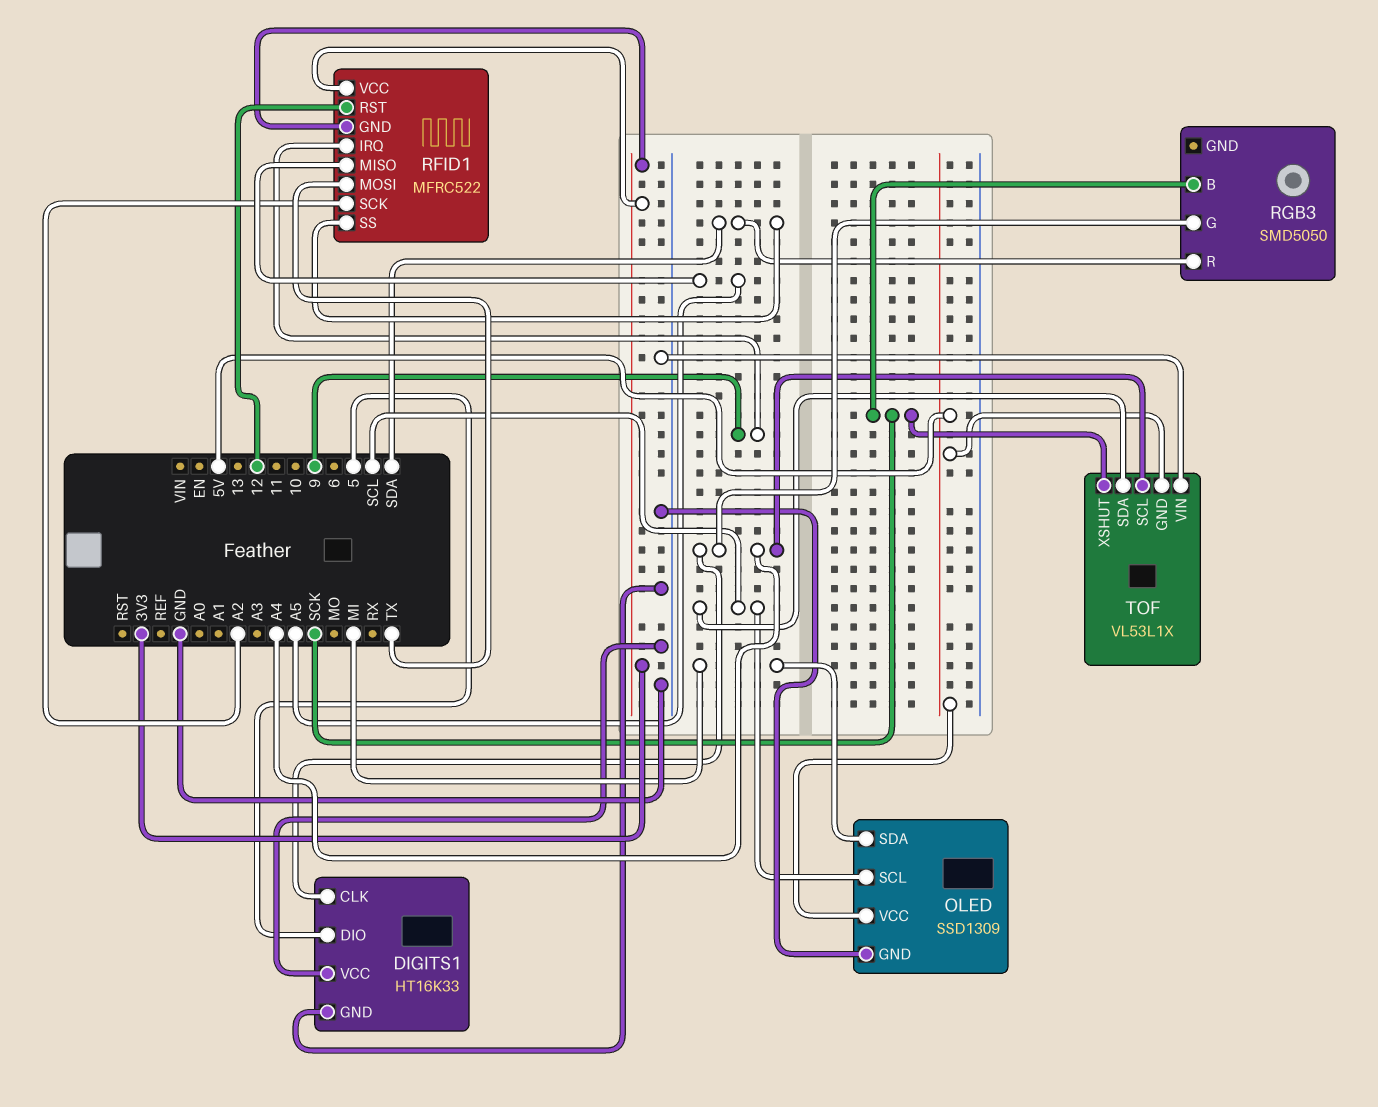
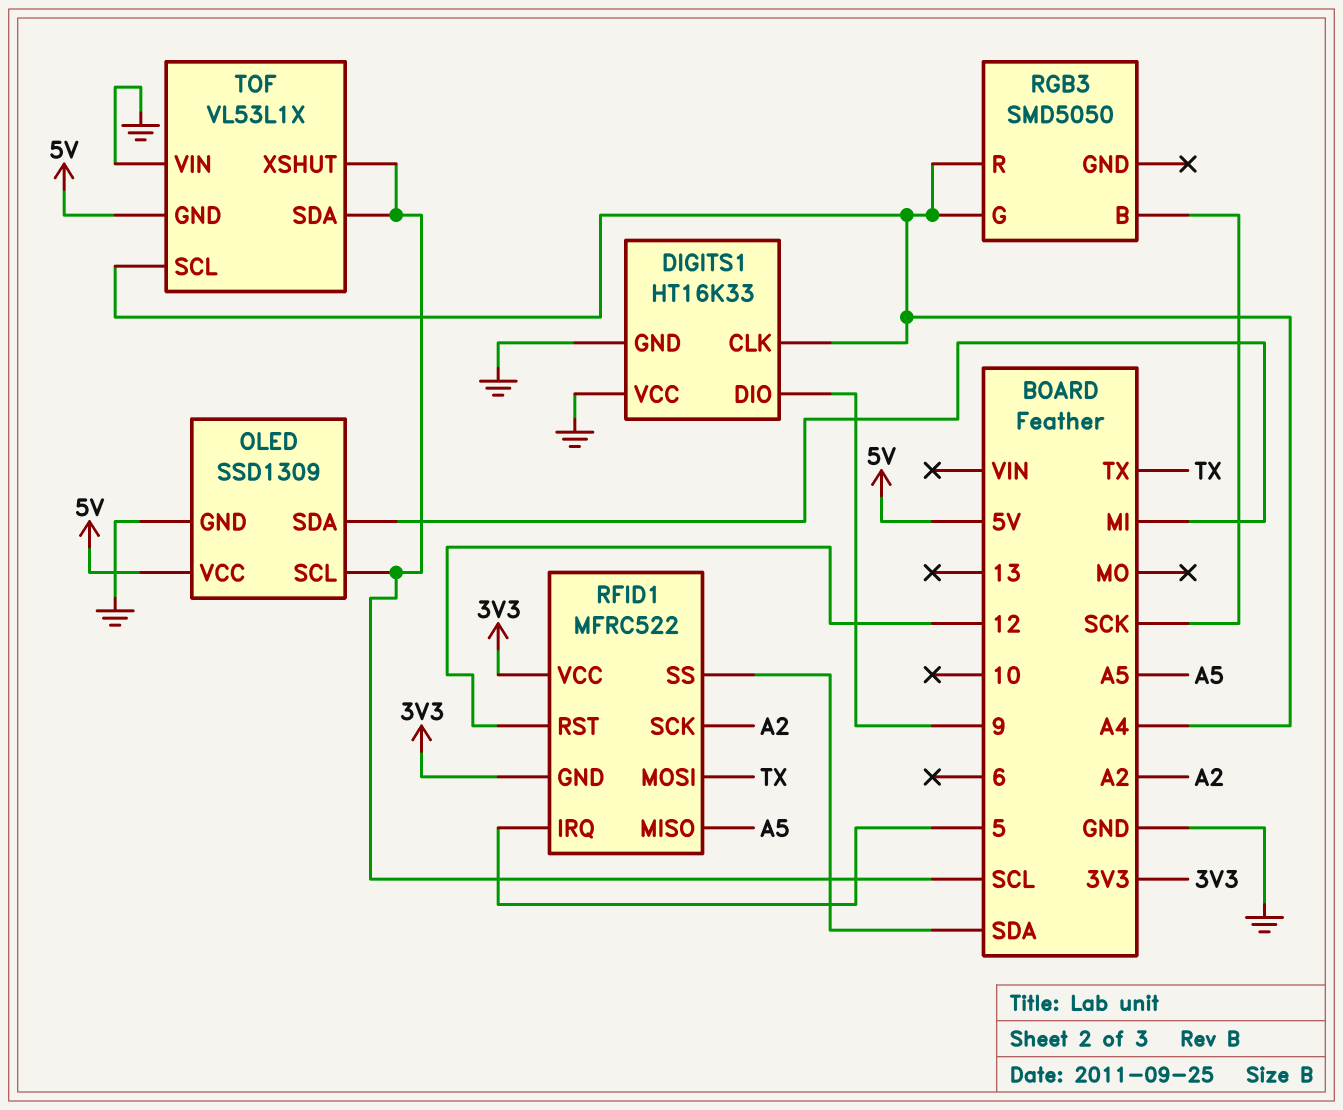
DIGITS1 pin DIO: 5 -> 9
RFID1 pin IRQ: 9 -> 5
RGB3 pin R: SDA -> A4
TOF pin XSHUT: SCK -> SCL

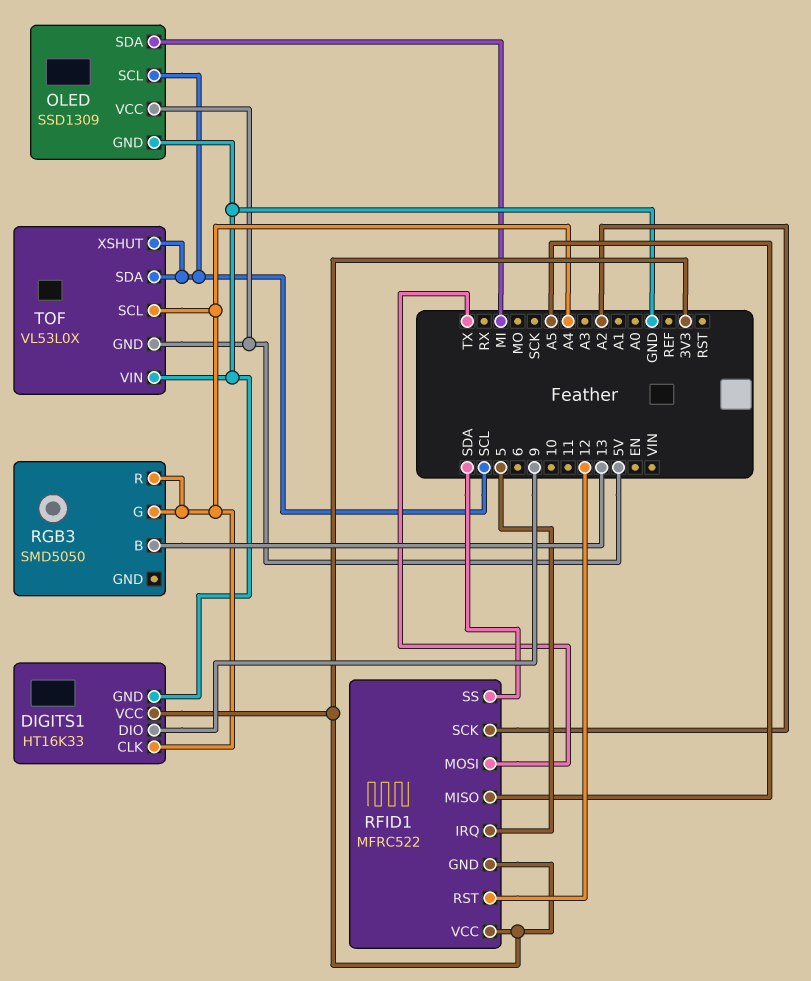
DIGITS1 pin VCC: GND -> 3V3
RGB3 pin B: SCK -> 13
TOF: VL53L1X -> VL53L0X

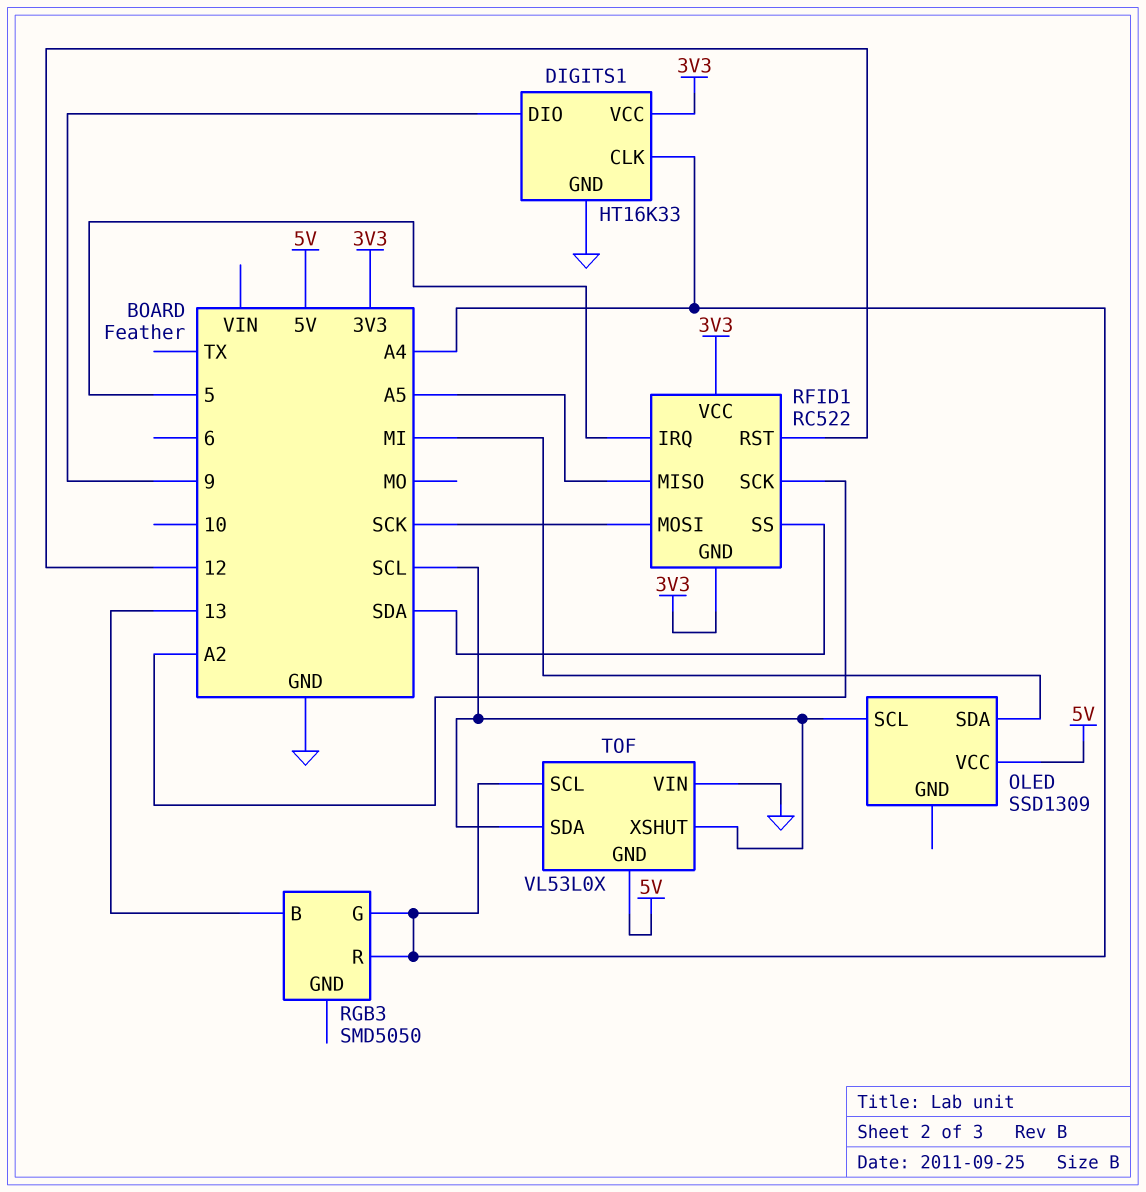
OLED pin GND: GND -> none
RFID1: MFRC522 -> RC522
RFID1 pin MOSI: TX -> SCK

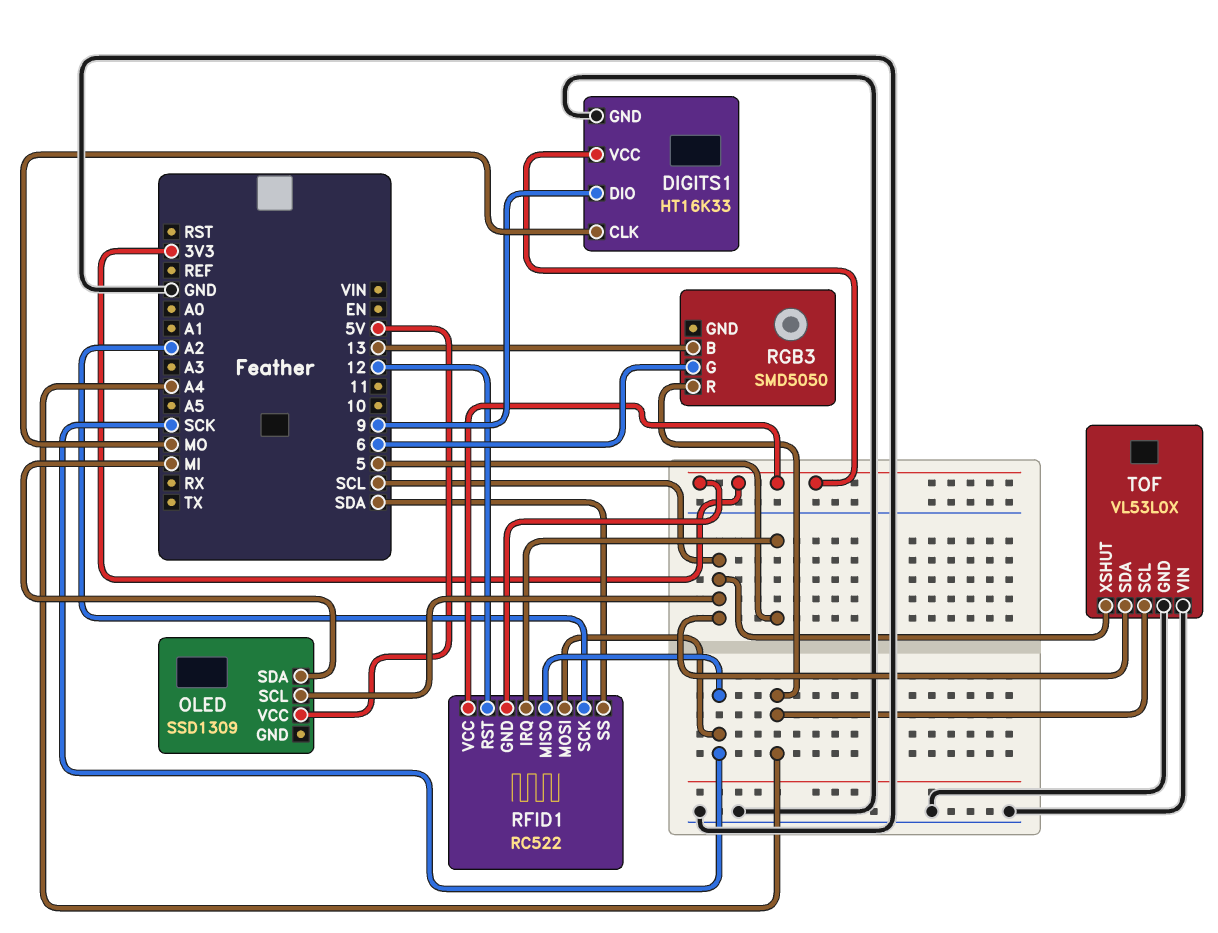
DIGITS1 pin CLK: A4 -> MO
RFID1 pin MISO: A5 -> SCK
RGB3 pin G: A4 -> 6
TOF pin GND: 5V -> GND

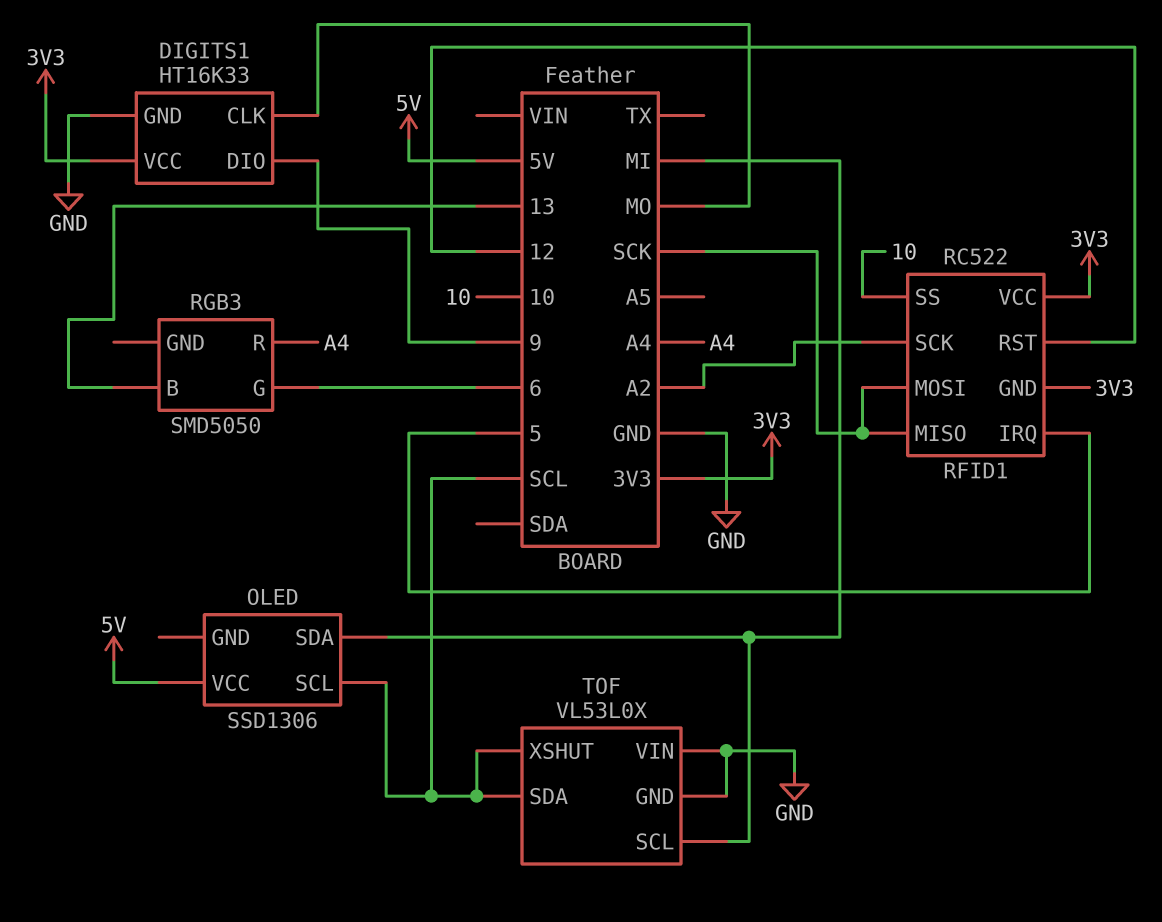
OLED: SSD1309 -> SSD1306
RFID1 pin SS: SDA -> 10
TOF pin SCL: A4 -> MI

